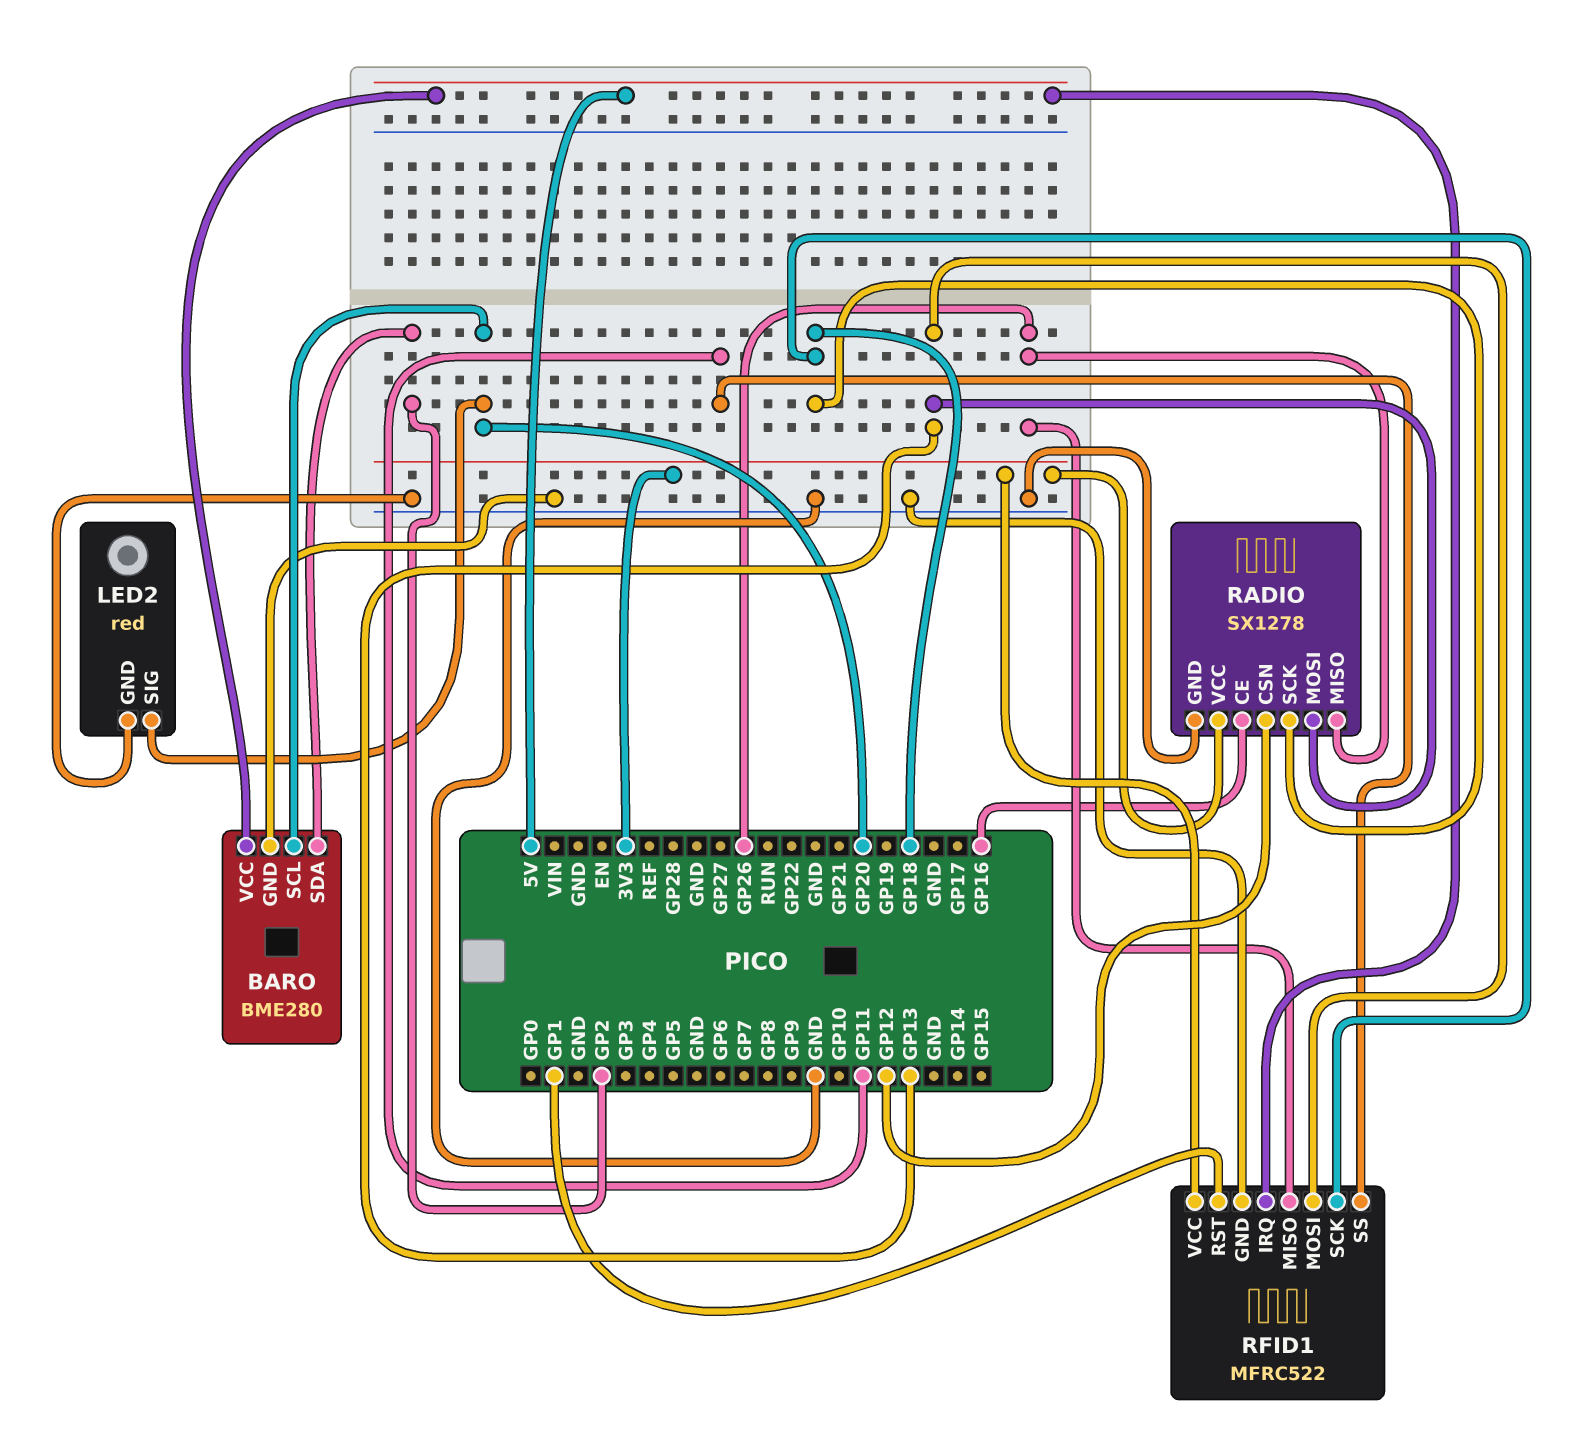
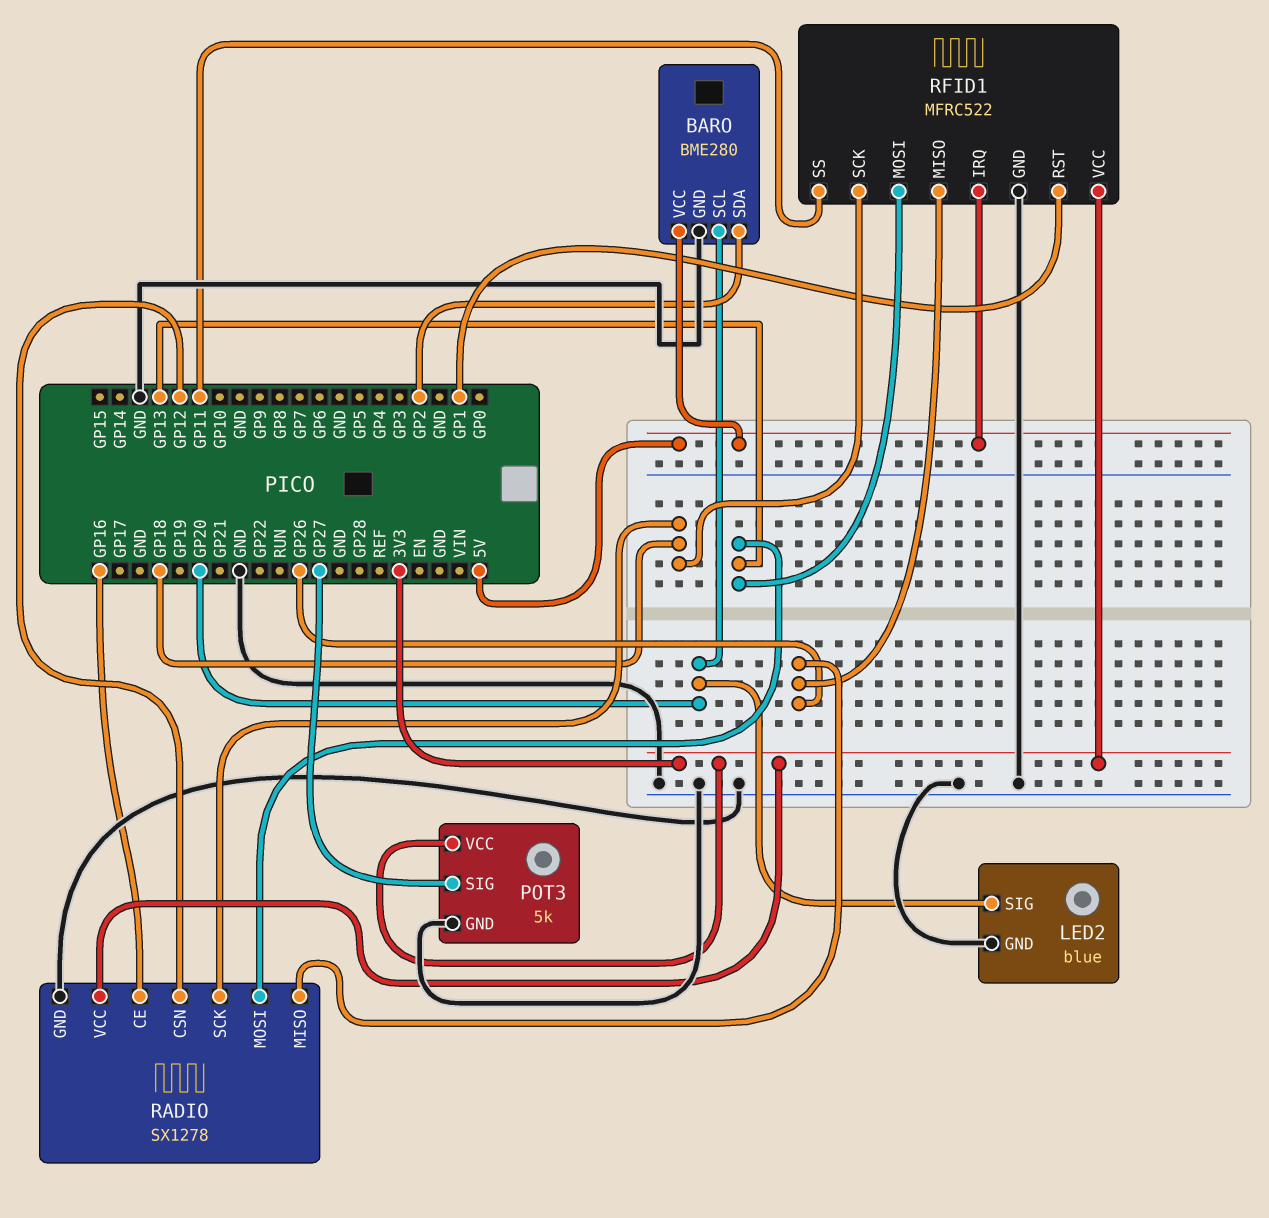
LED2: red -> blue
POT3: none -> 5k
POT3 pin GND: none -> GND
POT3 pin SIG: none -> GP27
POT3 pin VCC: none -> 3V3

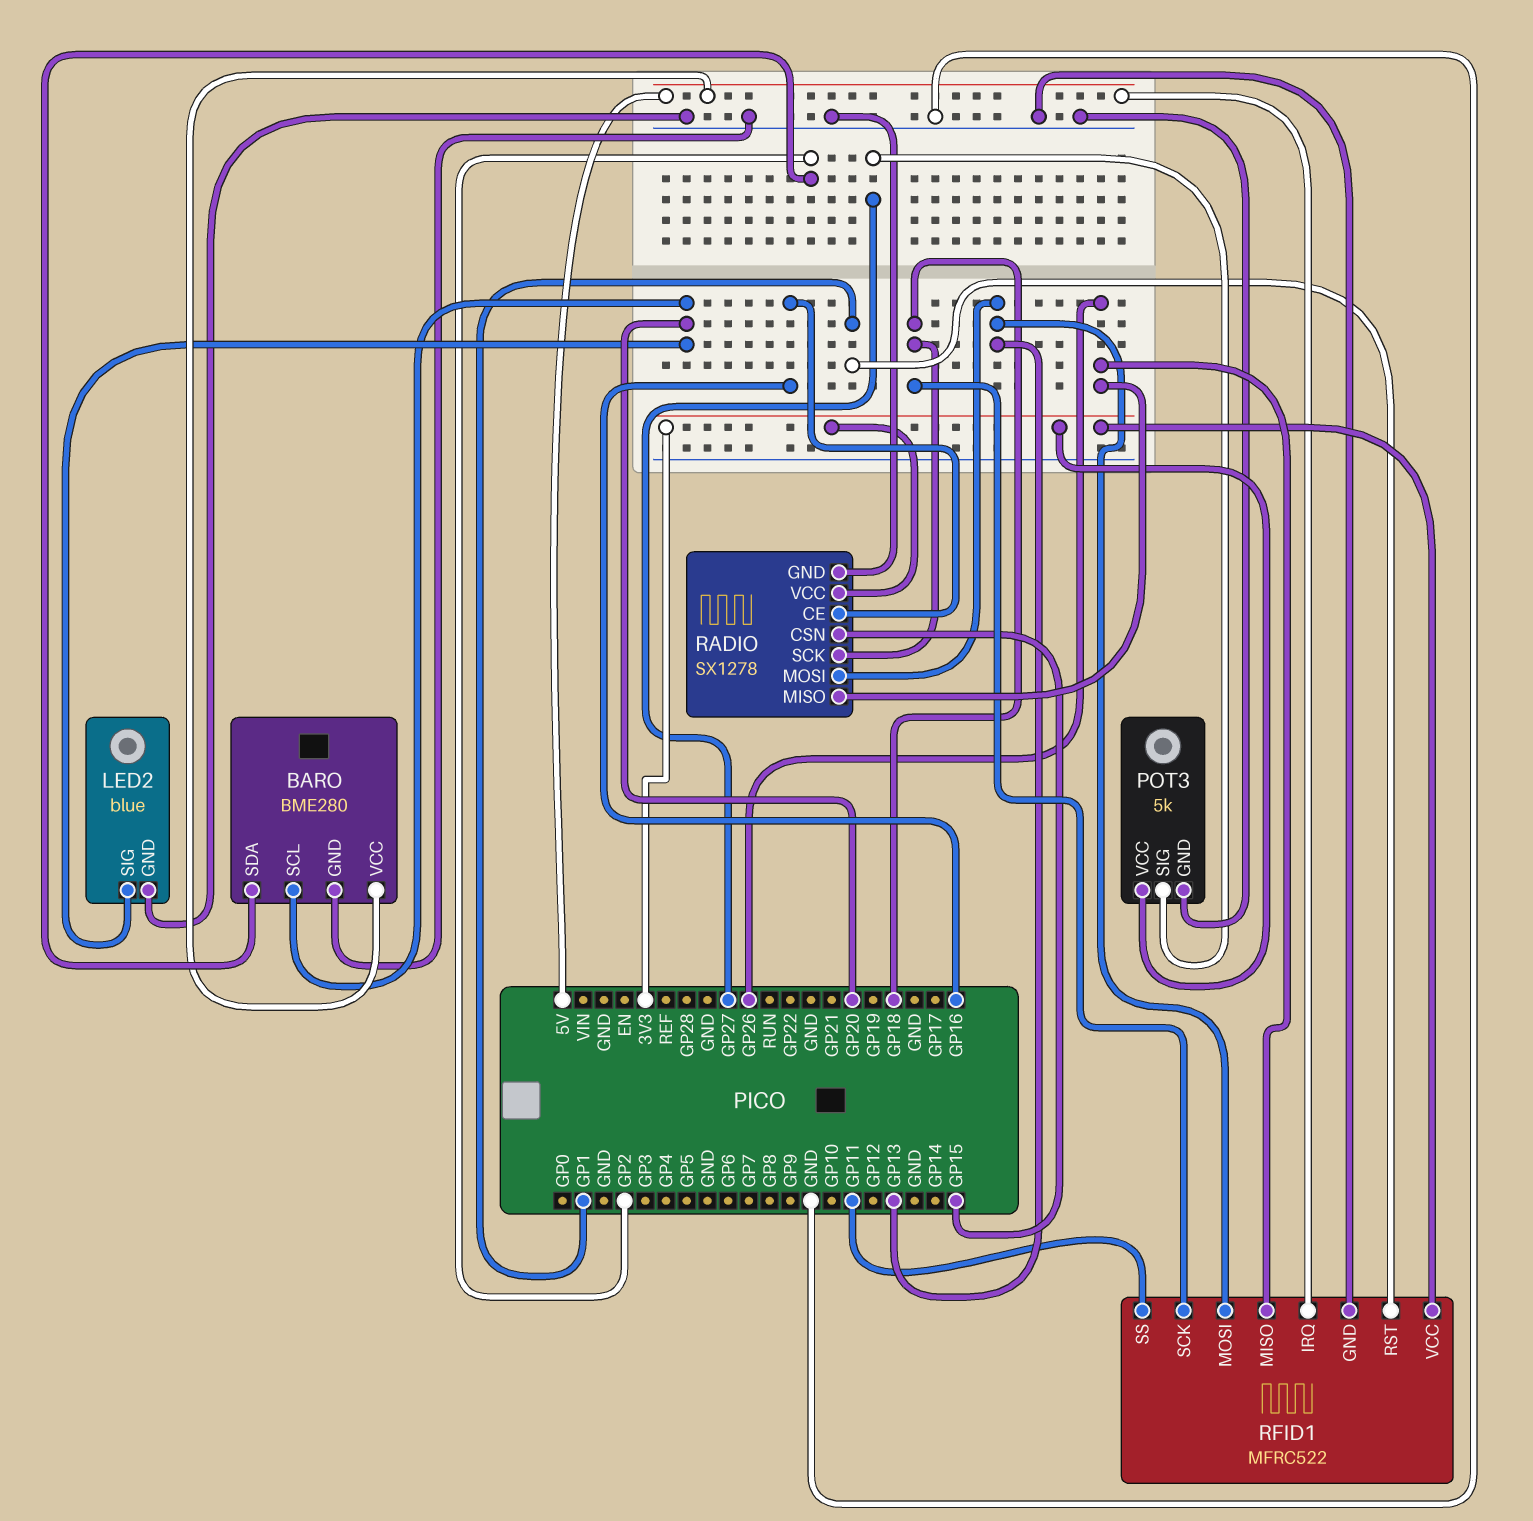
RADIO pin CSN: GP12 -> GP15

